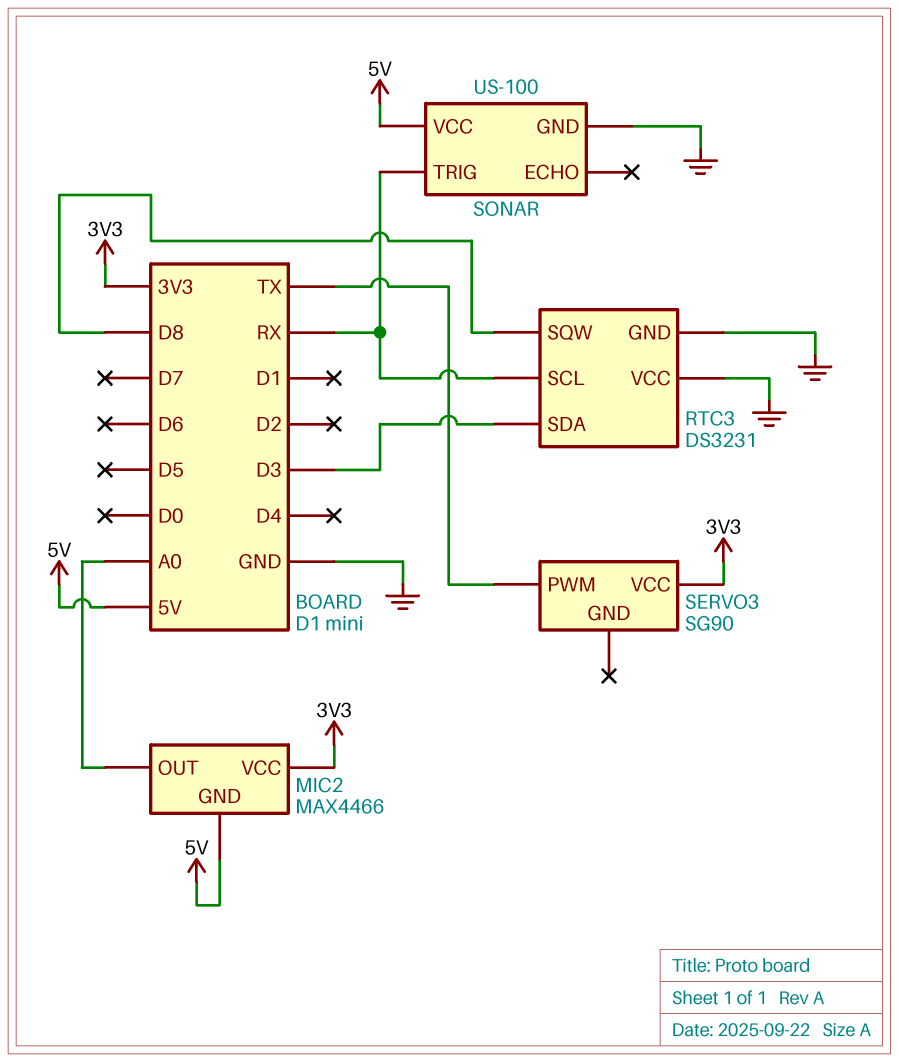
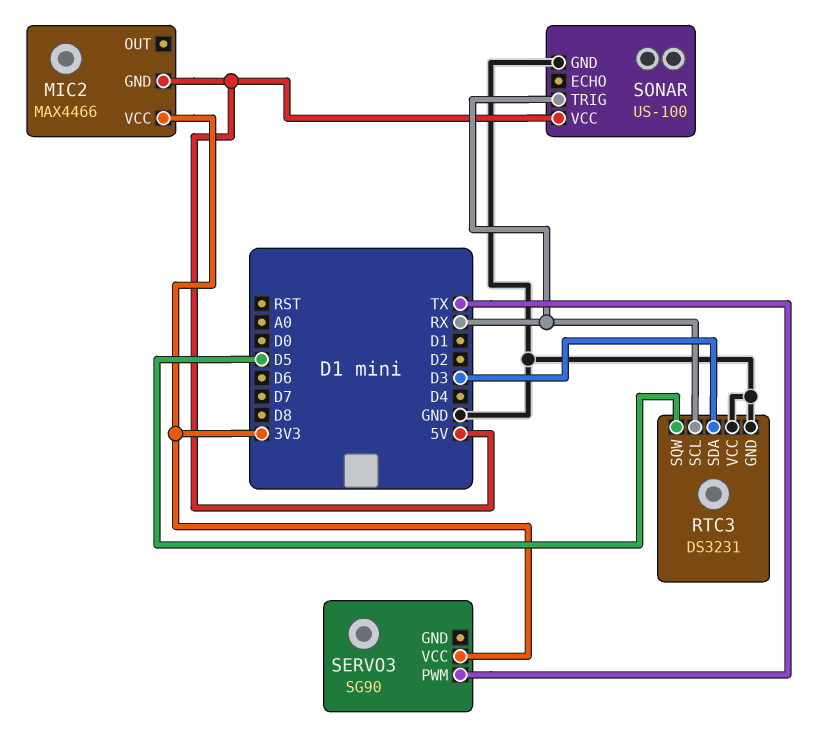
MIC2 pin OUT: A0 -> none
RTC3 pin SQW: D8 -> D5

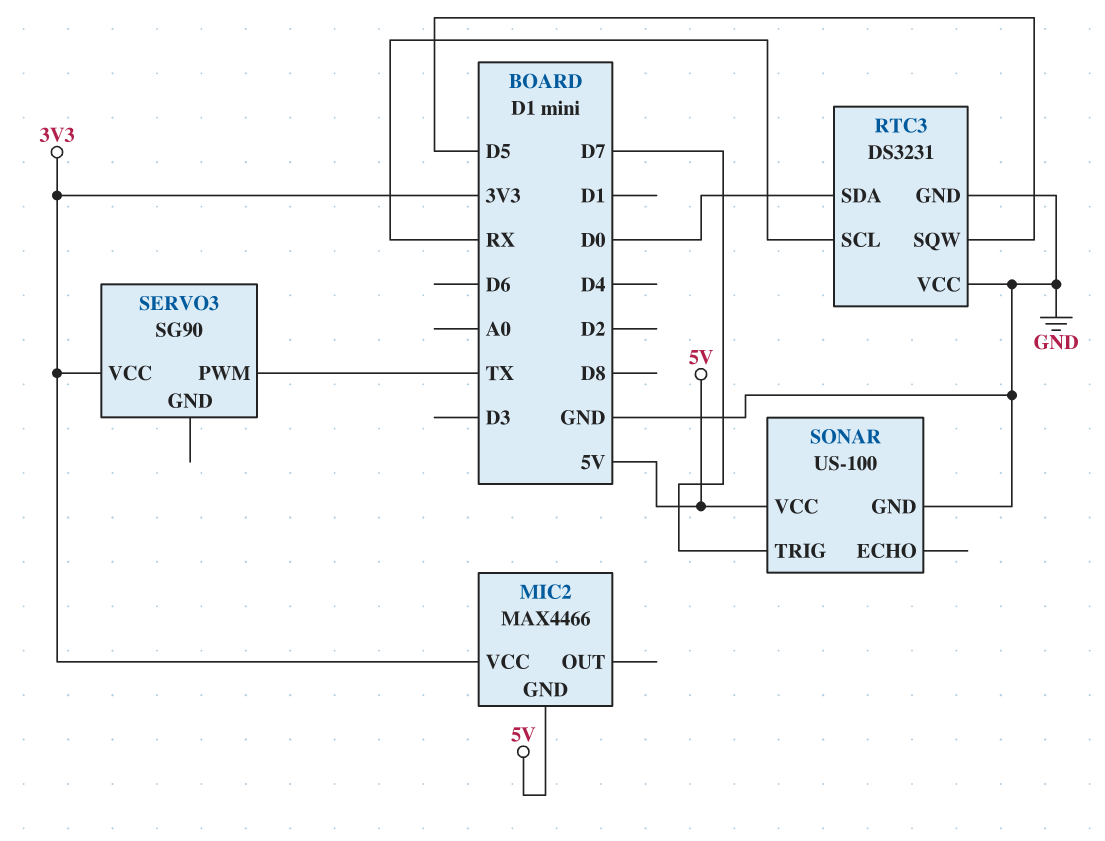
RTC3 pin SDA: D3 -> D0
SONAR pin TRIG: RX -> D7

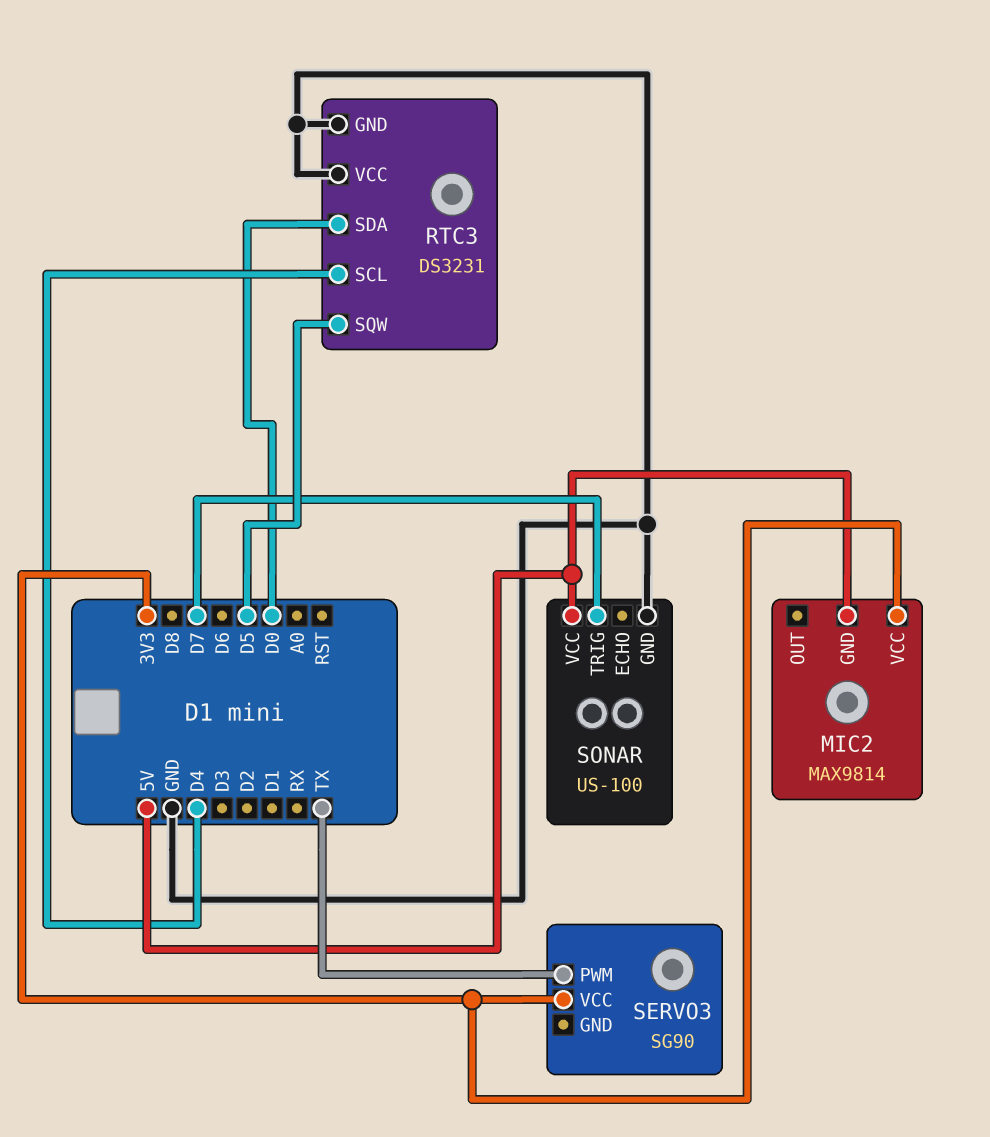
MIC2: MAX4466 -> MAX9814
RTC3 pin SCL: RX -> D4

